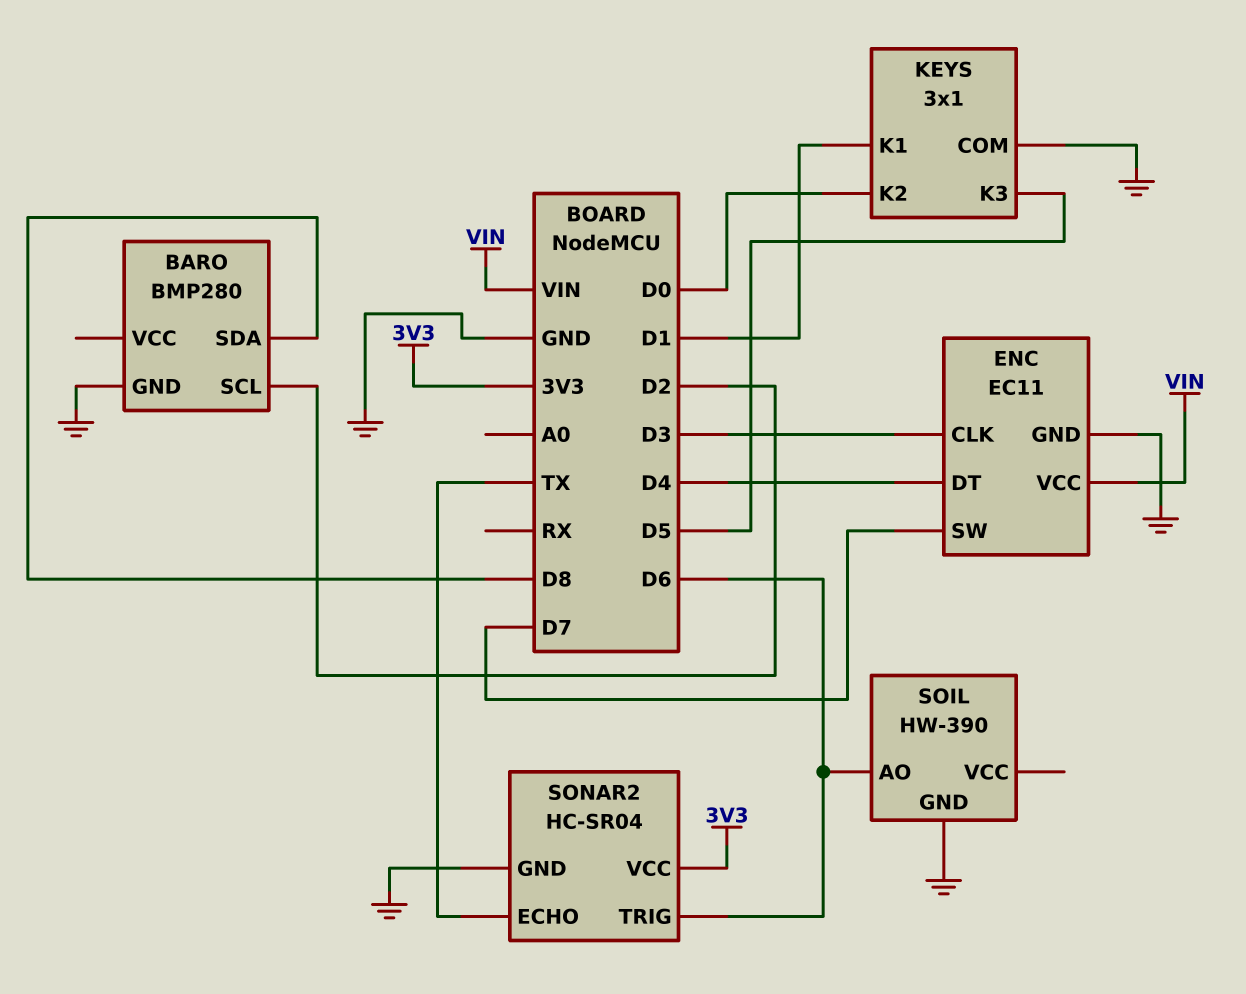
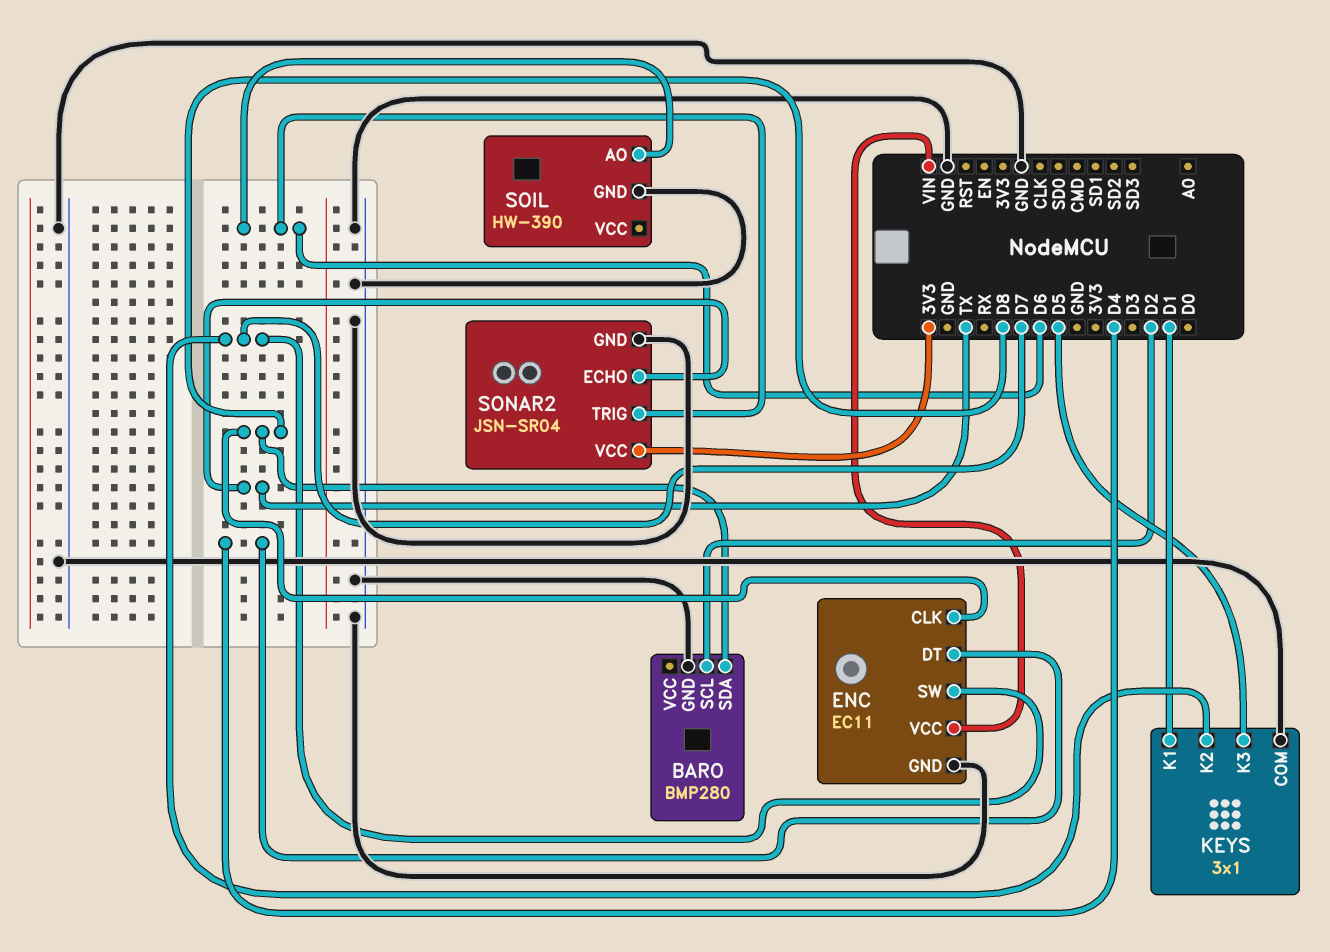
ENC pin CLK: D3 -> D8
KEYS pin K2: D0 -> D7
SONAR2: HC-SR04 -> JSN-SR04

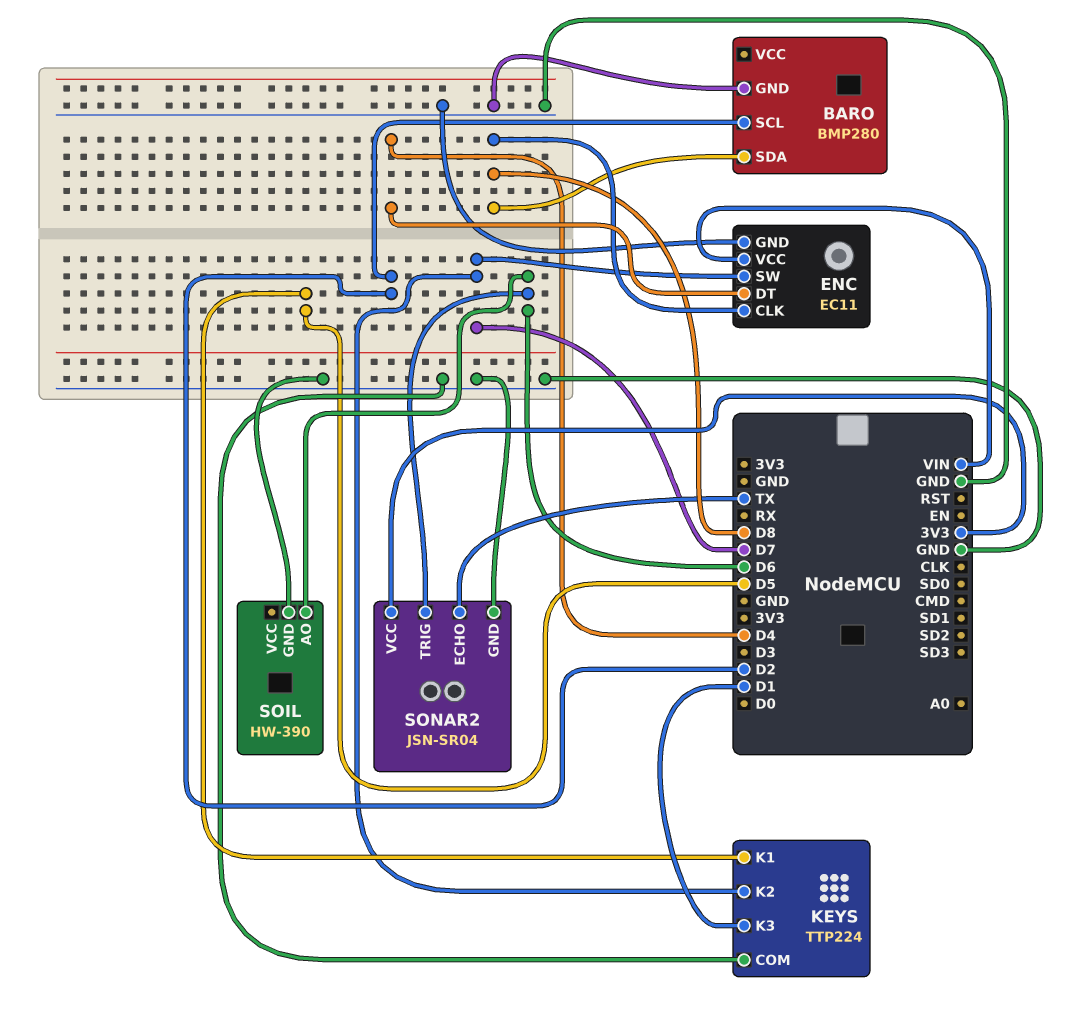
KEYS: 3x1 -> TTP224
KEYS pin K1: D1 -> D5
KEYS pin K3: D5 -> D1

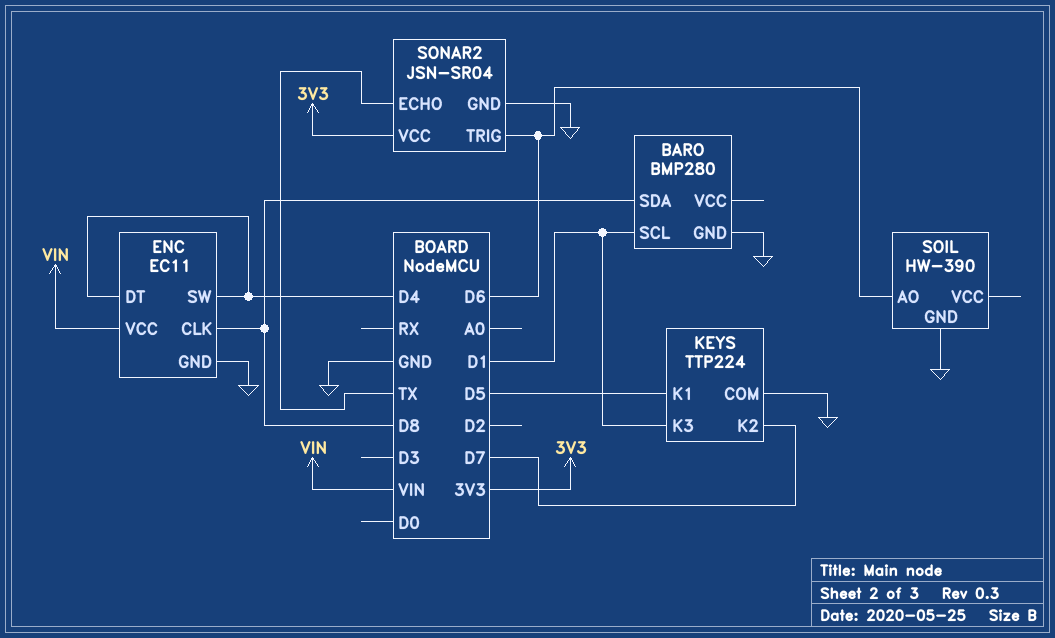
BARO pin SCL: D2 -> D1
ENC pin SW: D7 -> D4

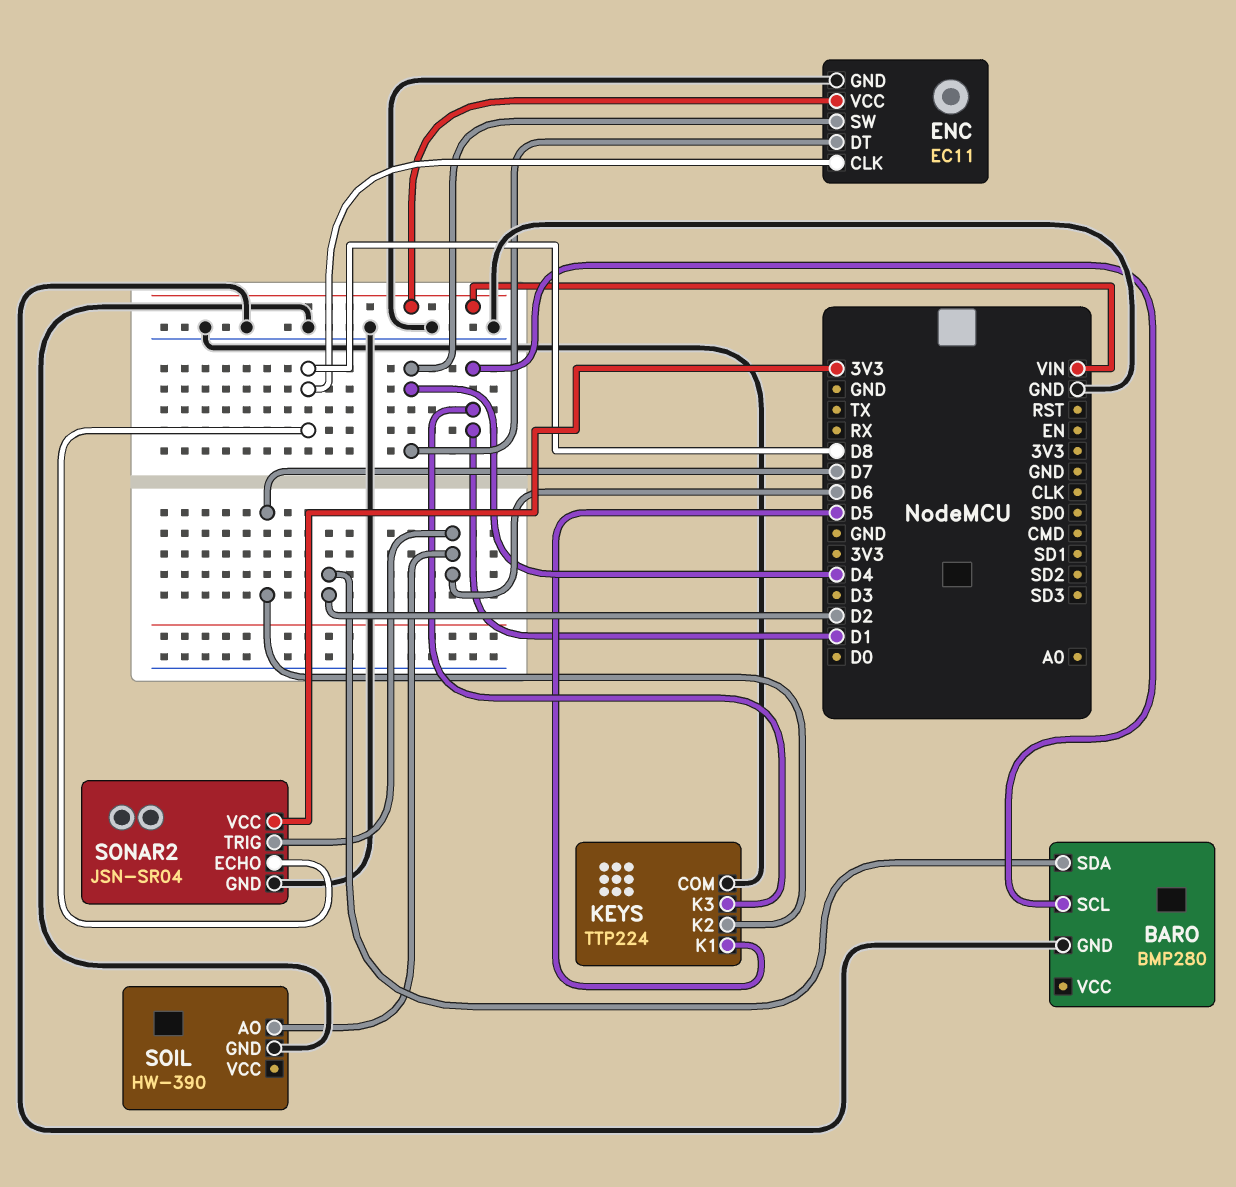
BARO pin SDA: D8 -> D2
SONAR2 pin ECHO: TX -> D8

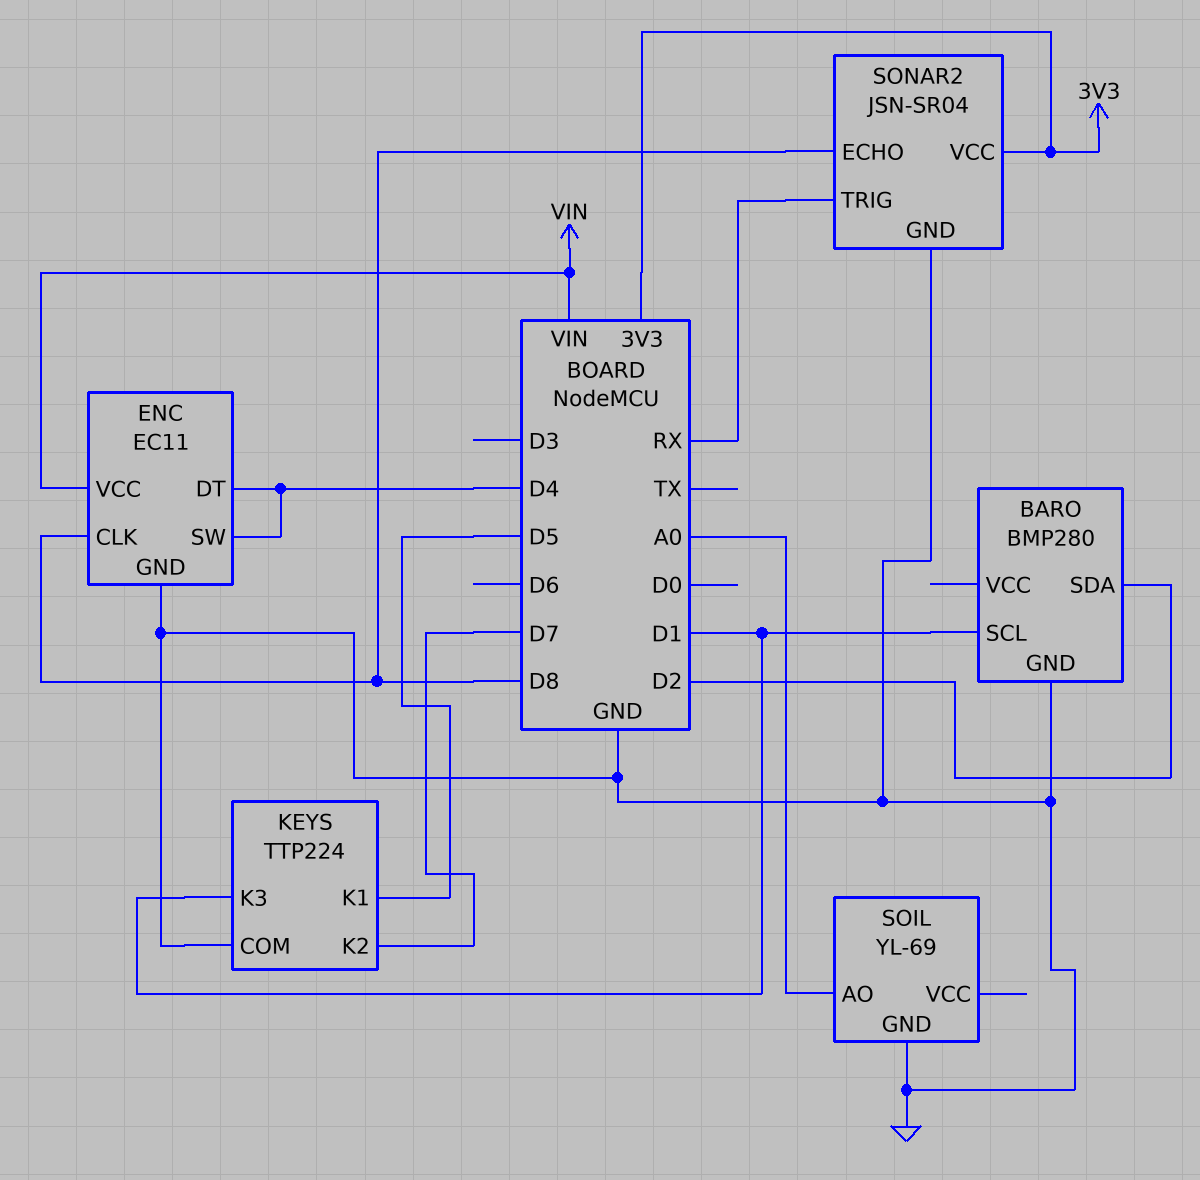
SOIL: HW-390 -> YL-69
SOIL pin AO: D6 -> A0
SONAR2 pin TRIG: D6 -> RX

